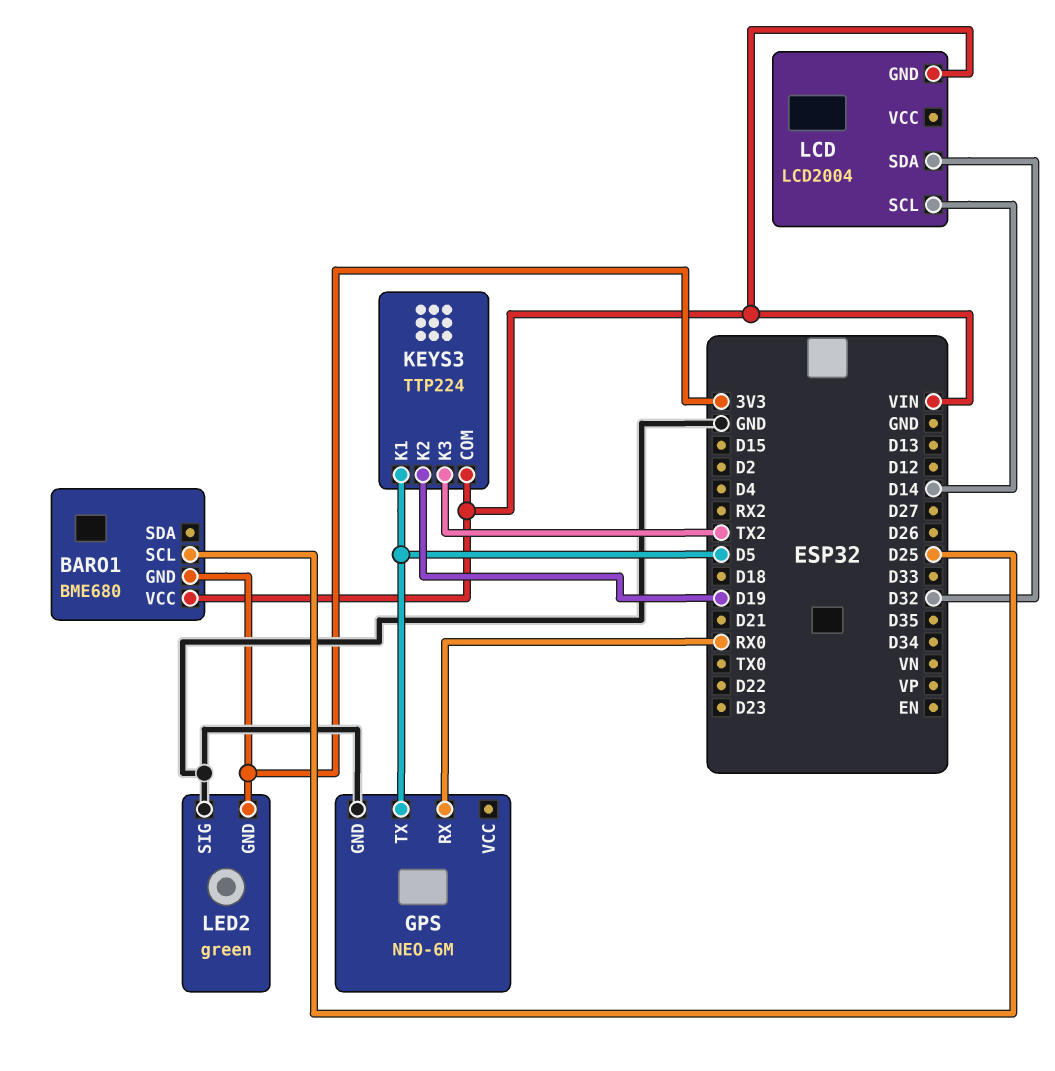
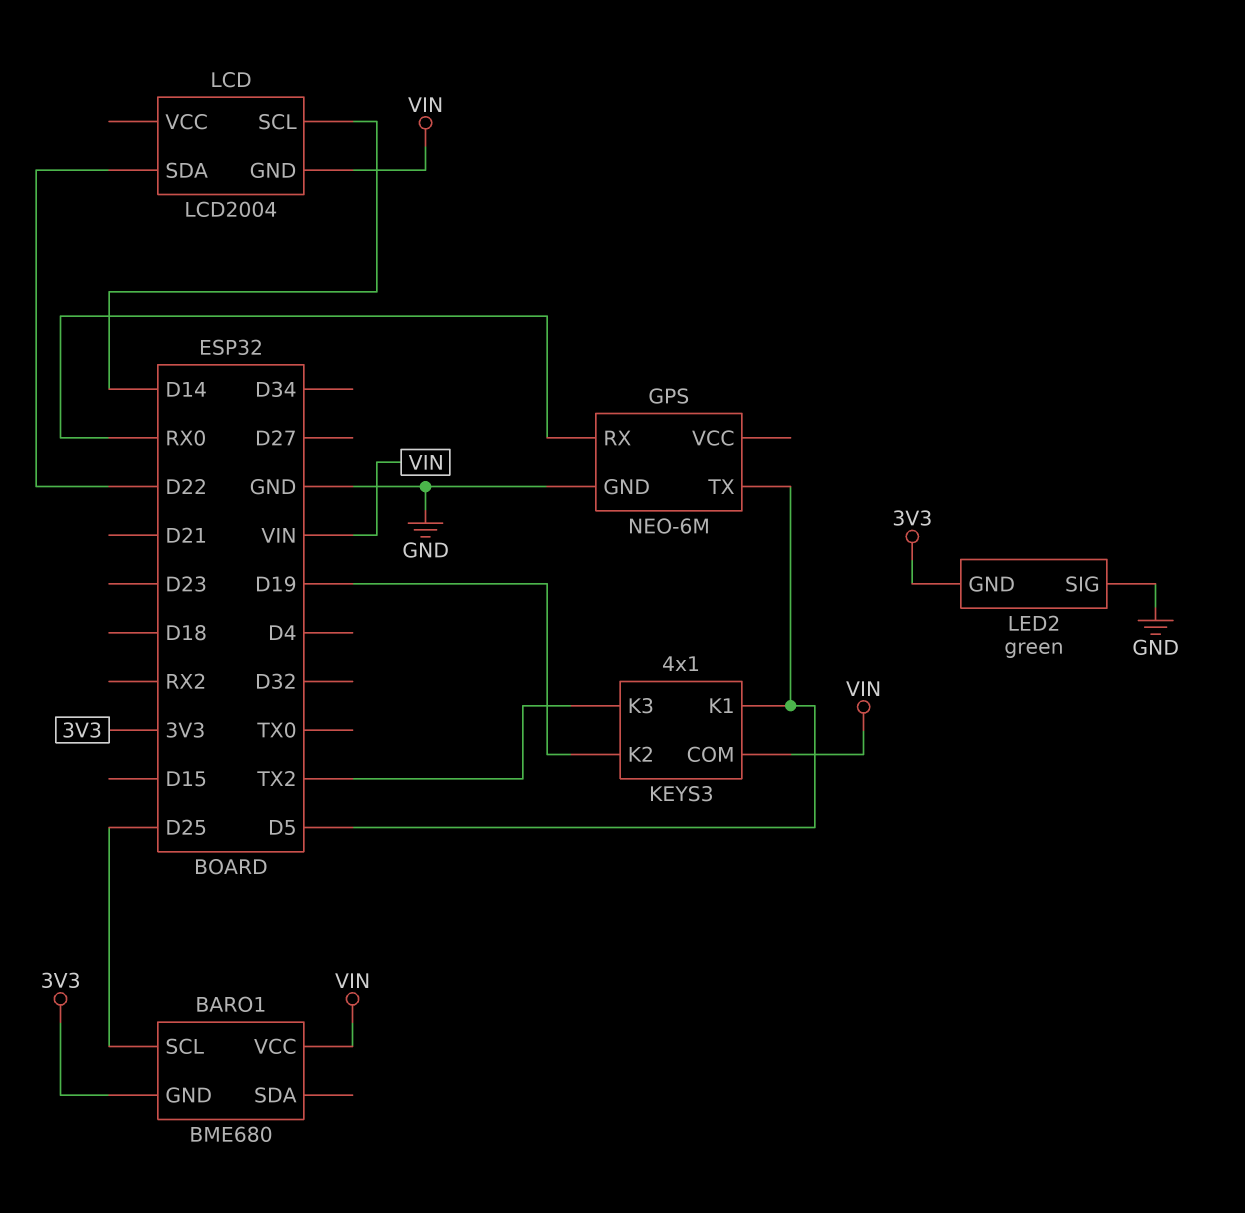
KEYS3: TTP224 -> 4x1
LCD pin SDA: D32 -> D22

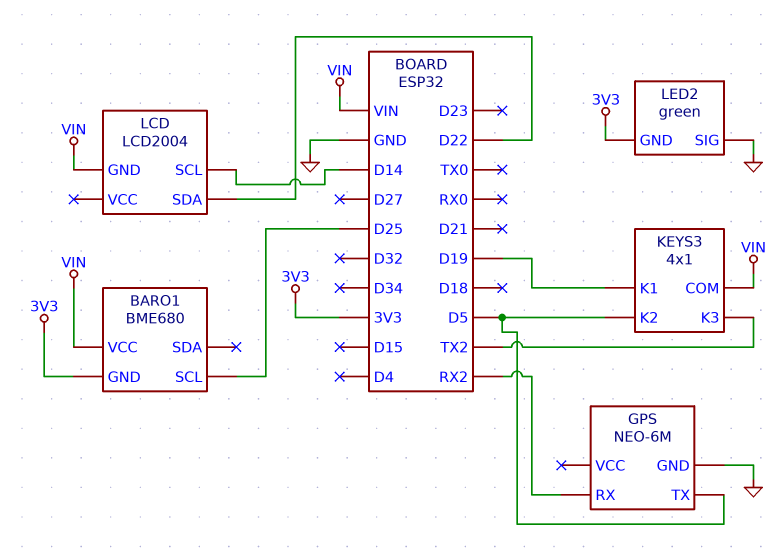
GPS pin RX: RX0 -> RX2
KEYS3 pin K1: D5 -> D19
KEYS3 pin K2: D19 -> D5

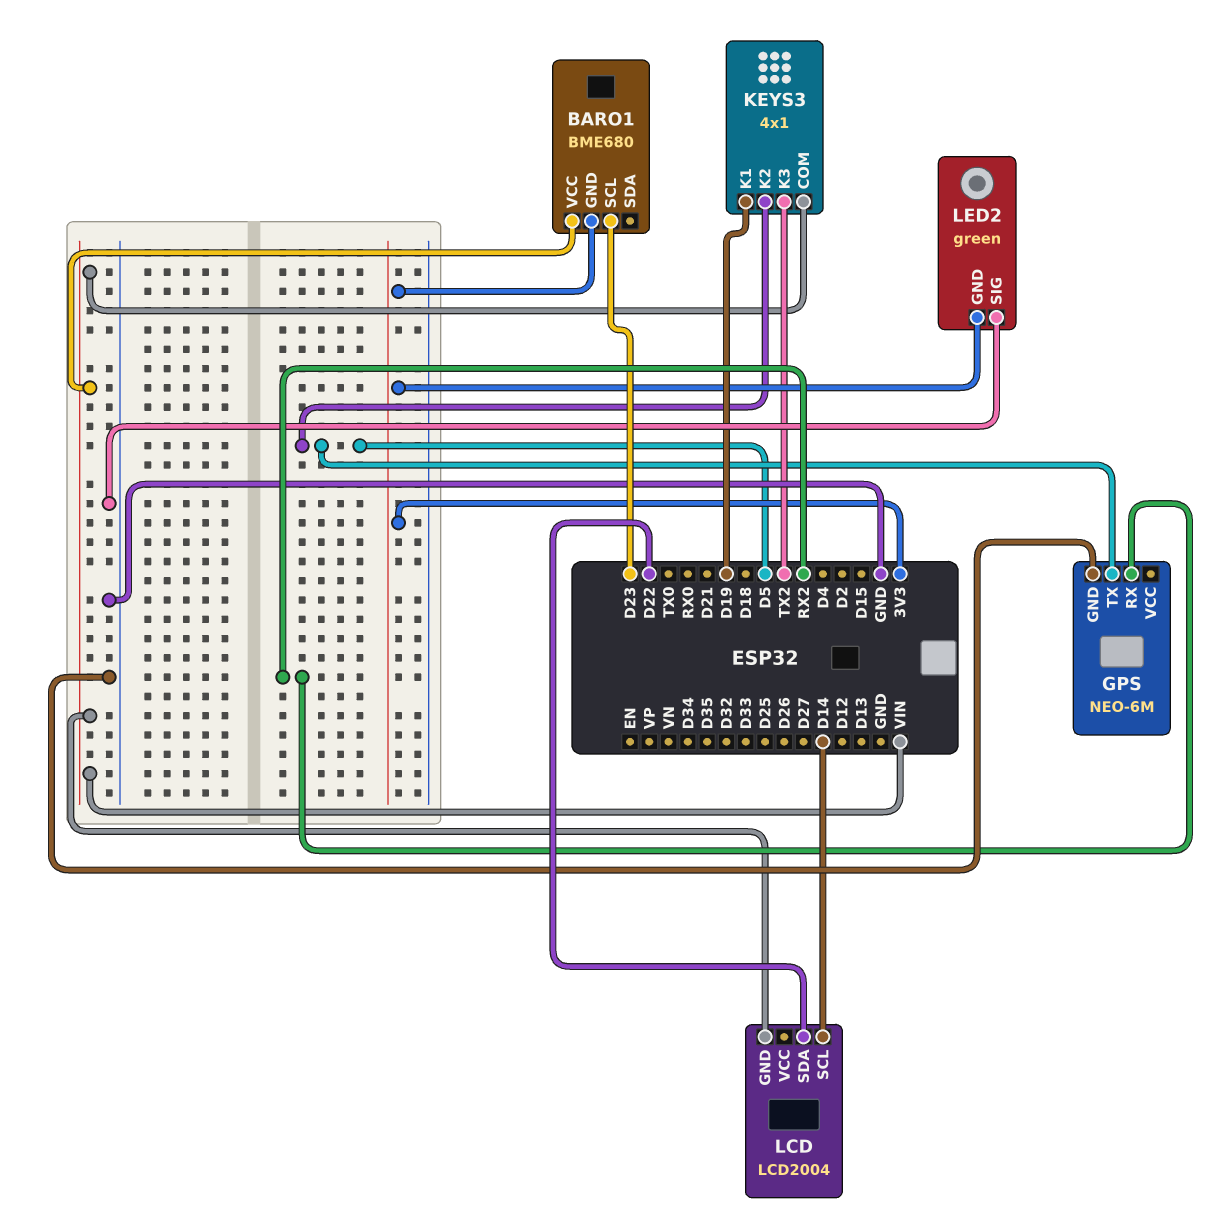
BARO1 pin SCL: D25 -> D23

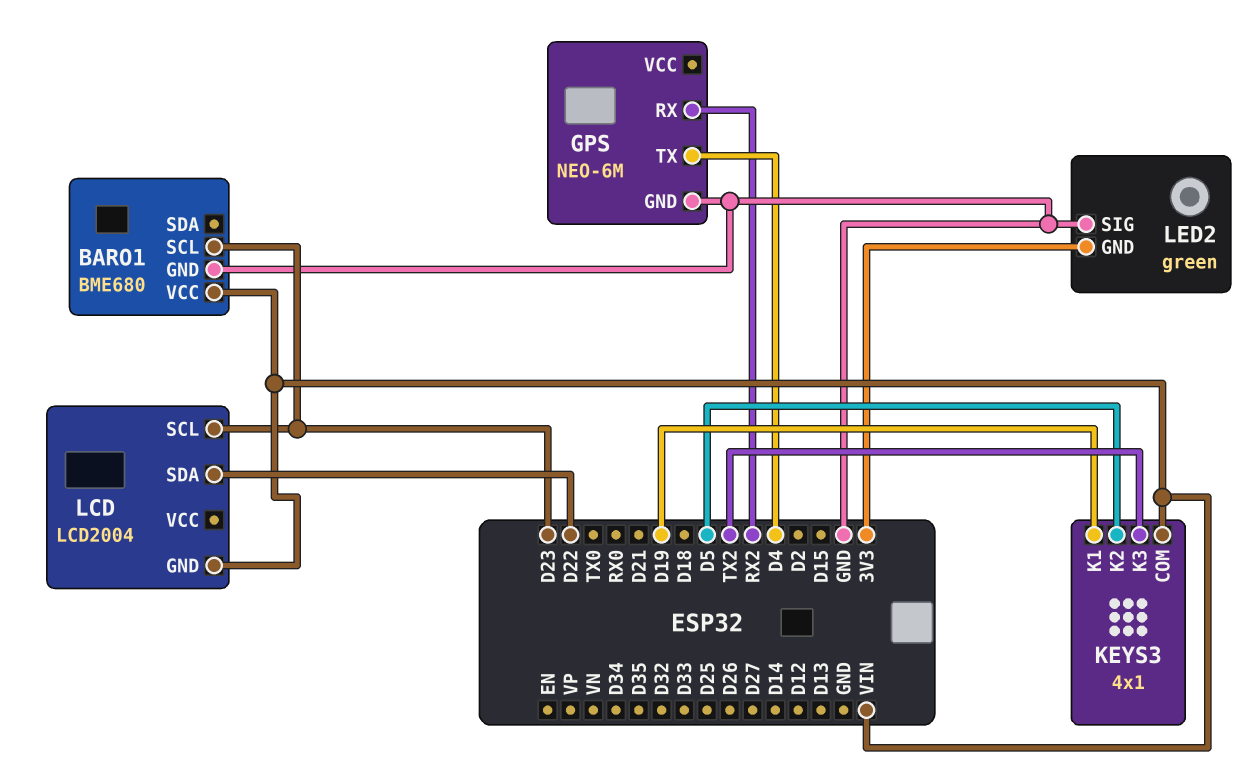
BARO1 pin GND: 3V3 -> GND
GPS pin TX: D5 -> D4
LCD pin SCL: D14 -> D23

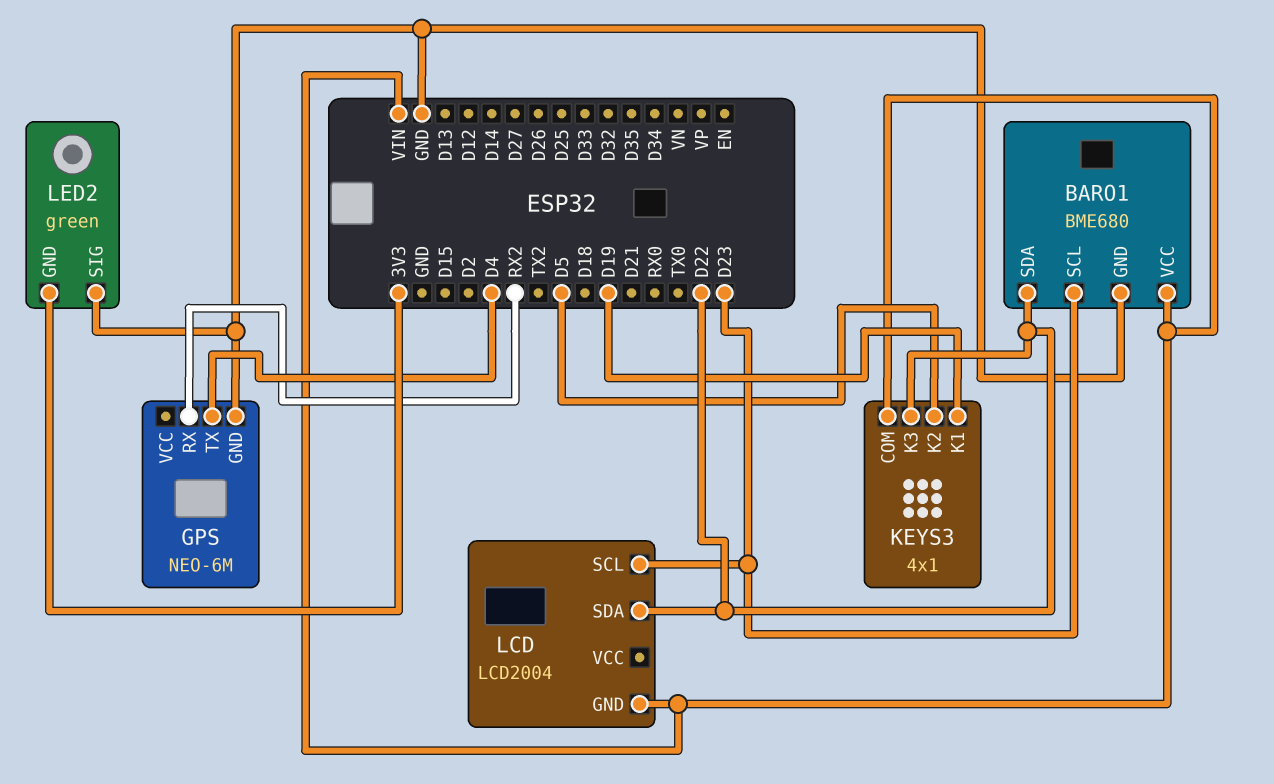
BARO1 pin SDA: none -> D22
KEYS3 pin K3: TX2 -> D22

